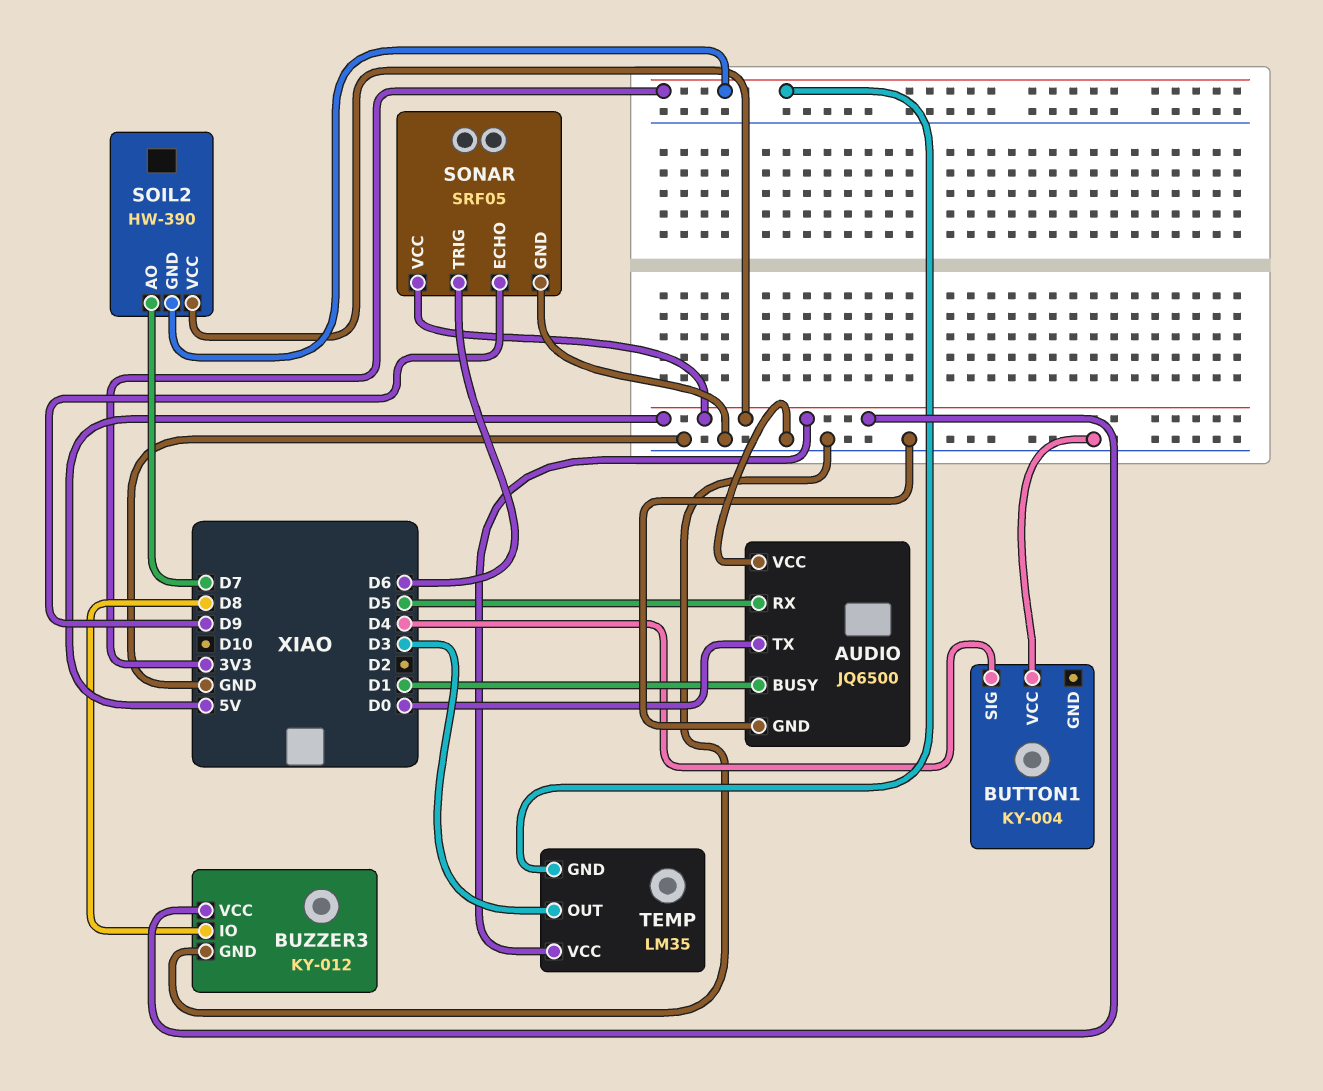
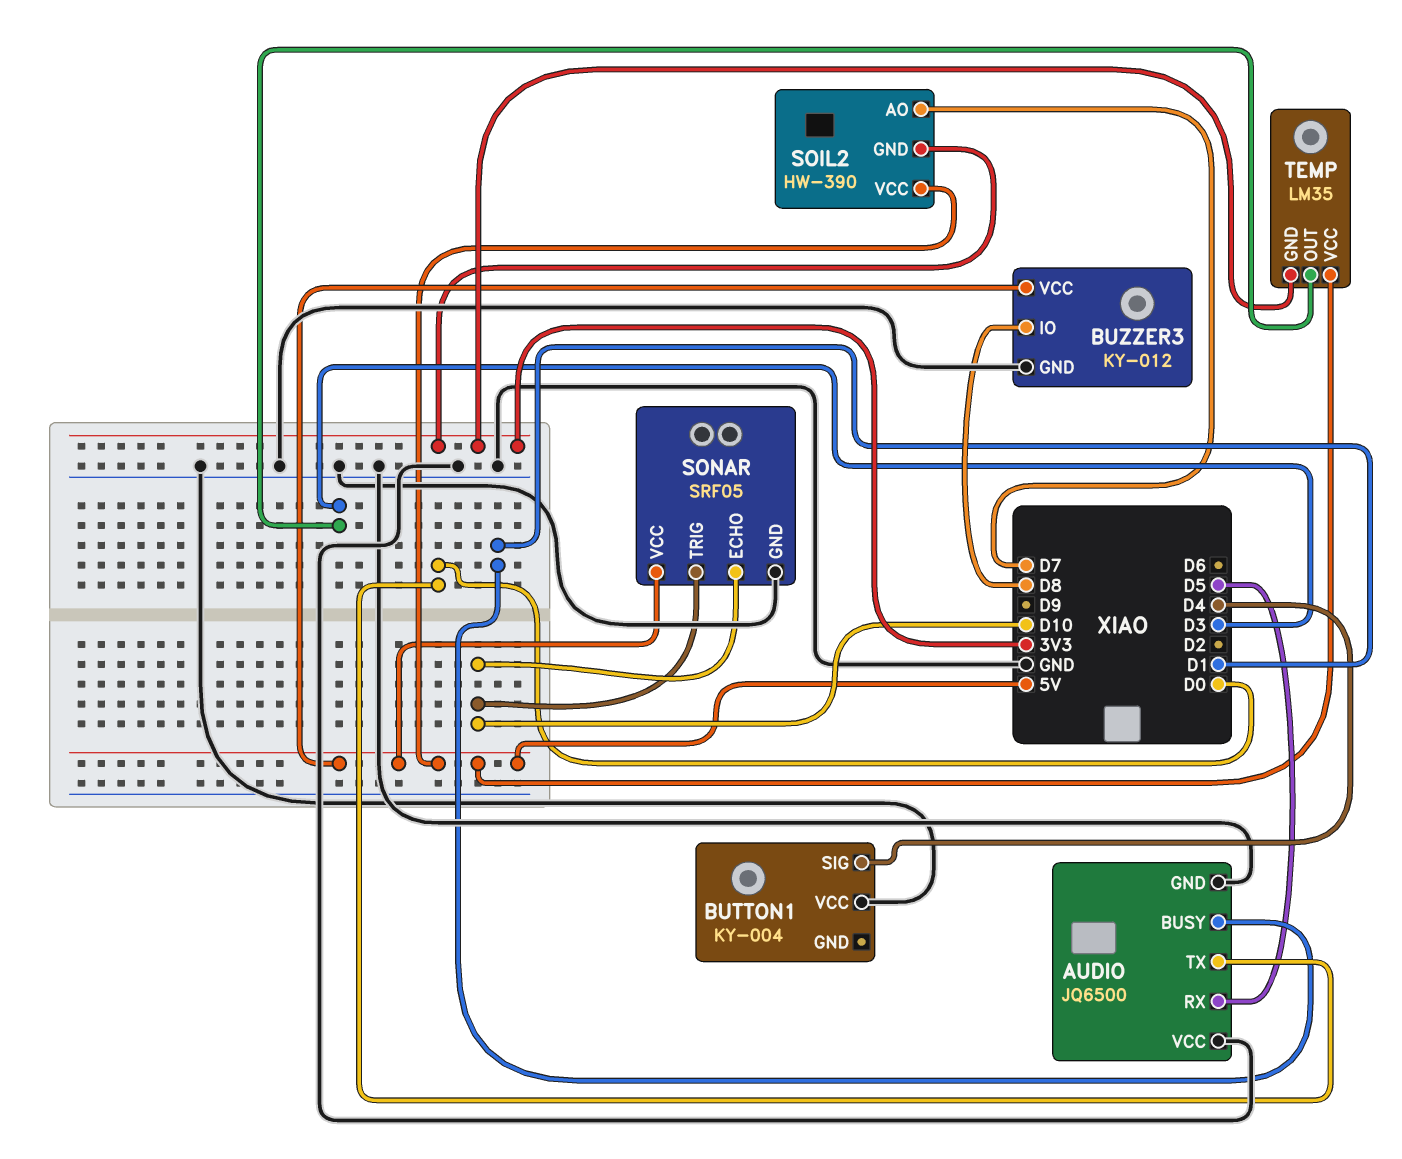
SONAR pin ECHO: D9 -> D10
SONAR pin TRIG: D6 -> D10

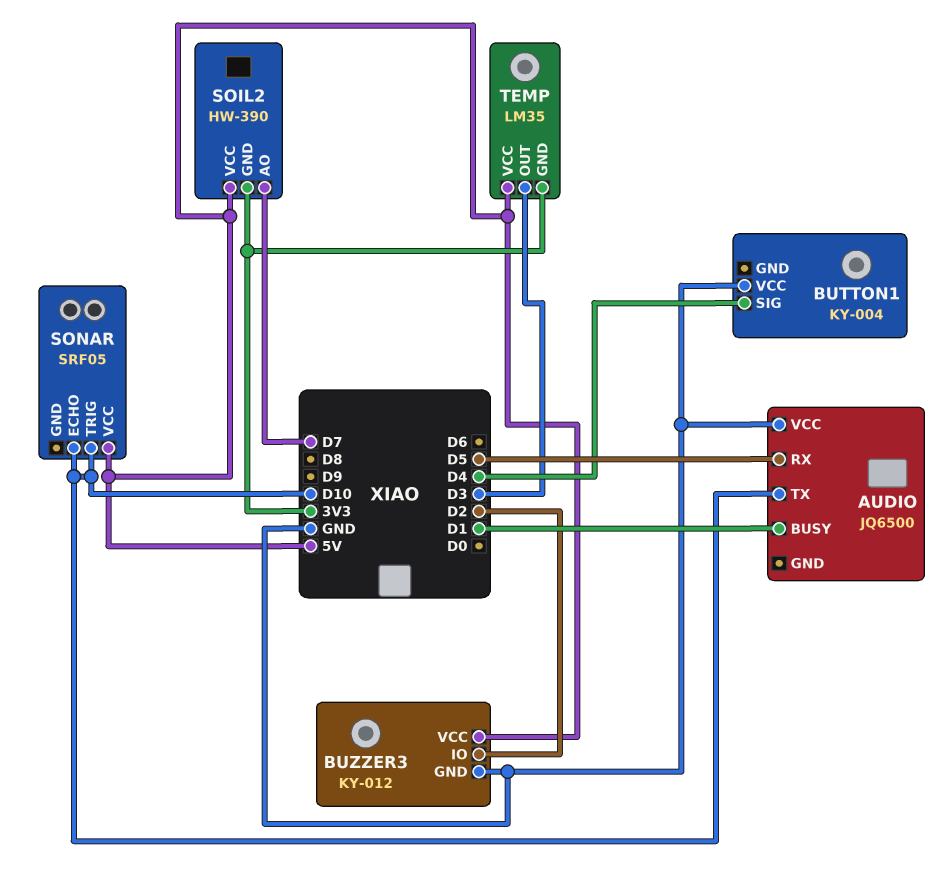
AUDIO pin GND: GND -> none
AUDIO pin TX: D0 -> D10
BUZZER3 pin IO: D8 -> D2
SONAR pin GND: GND -> none

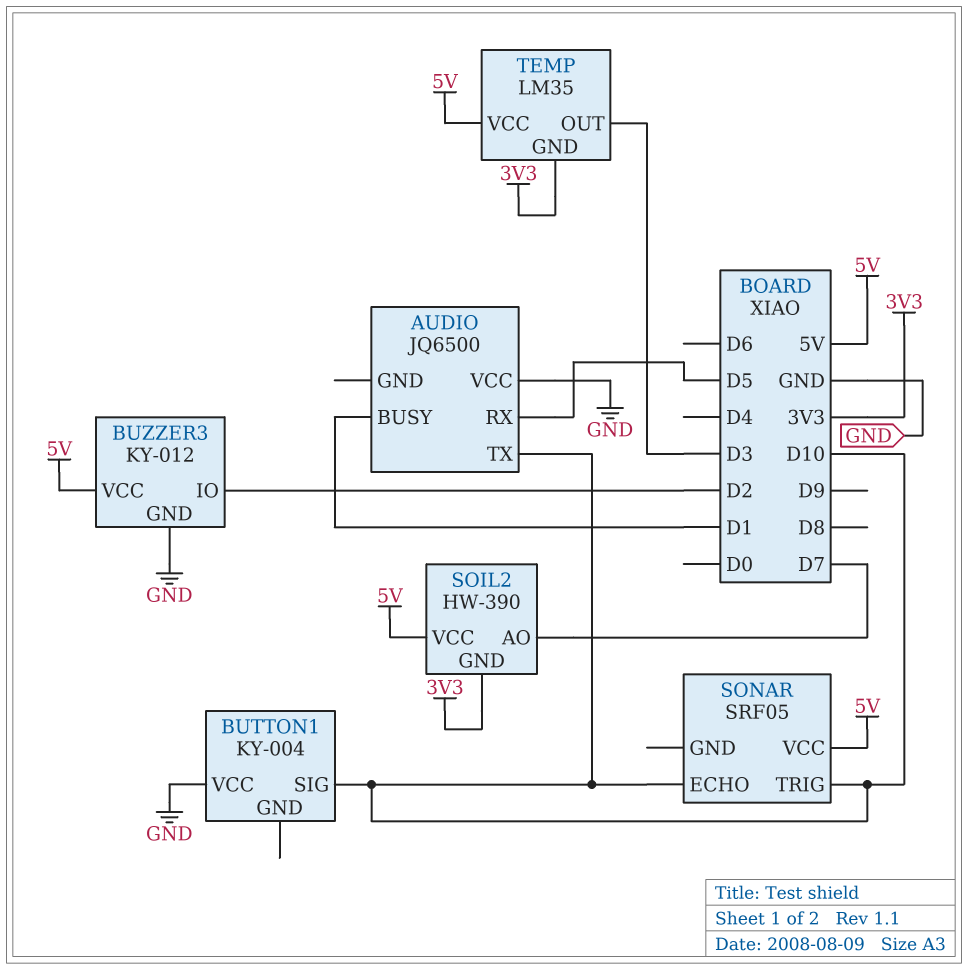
BUTTON1 pin SIG: D4 -> D10

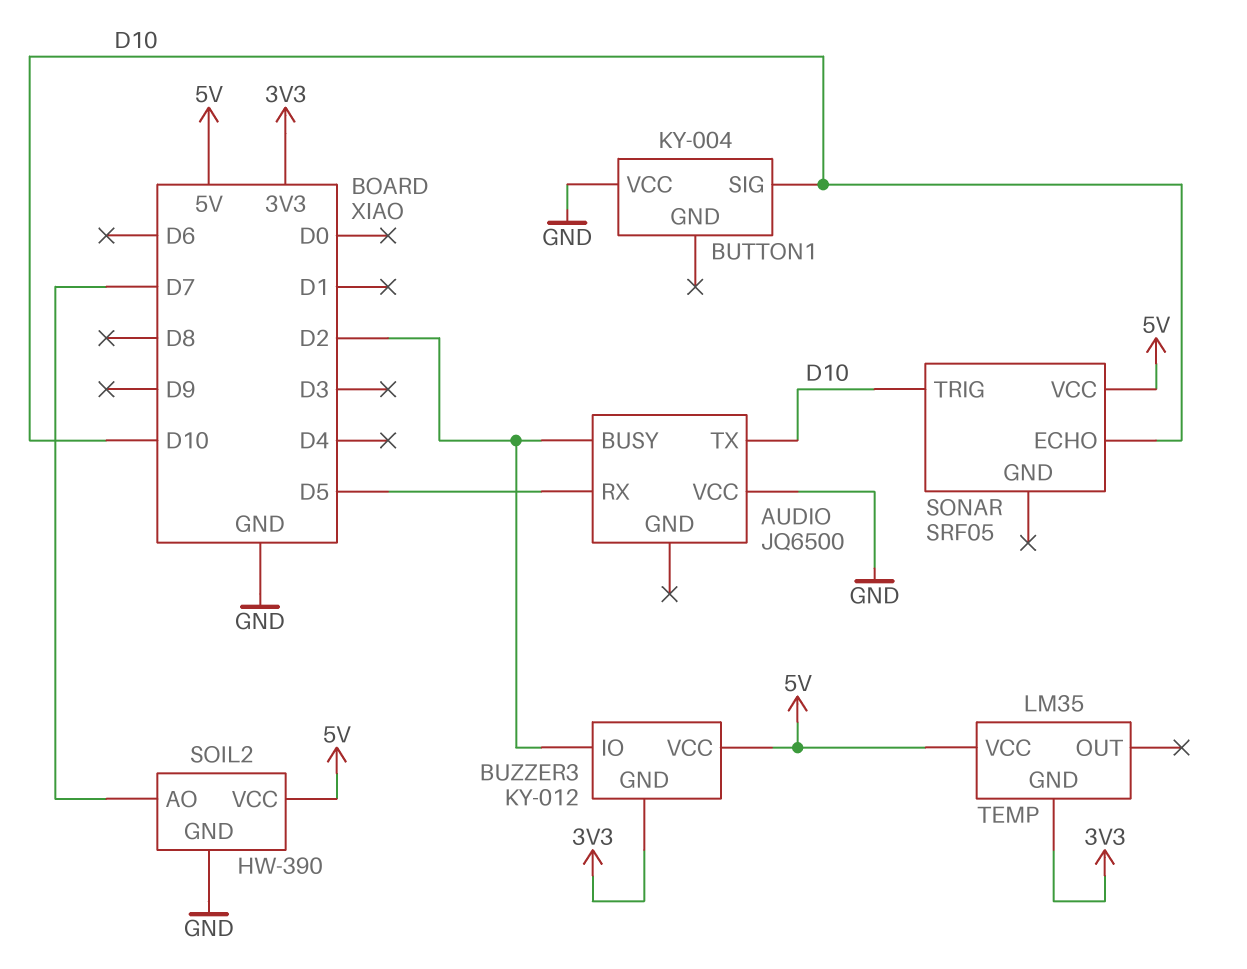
AUDIO pin BUSY: D1 -> D2
BUZZER3 pin GND: GND -> 3V3
SOIL2 pin GND: 3V3 -> GND
TEMP pin OUT: D3 -> none

